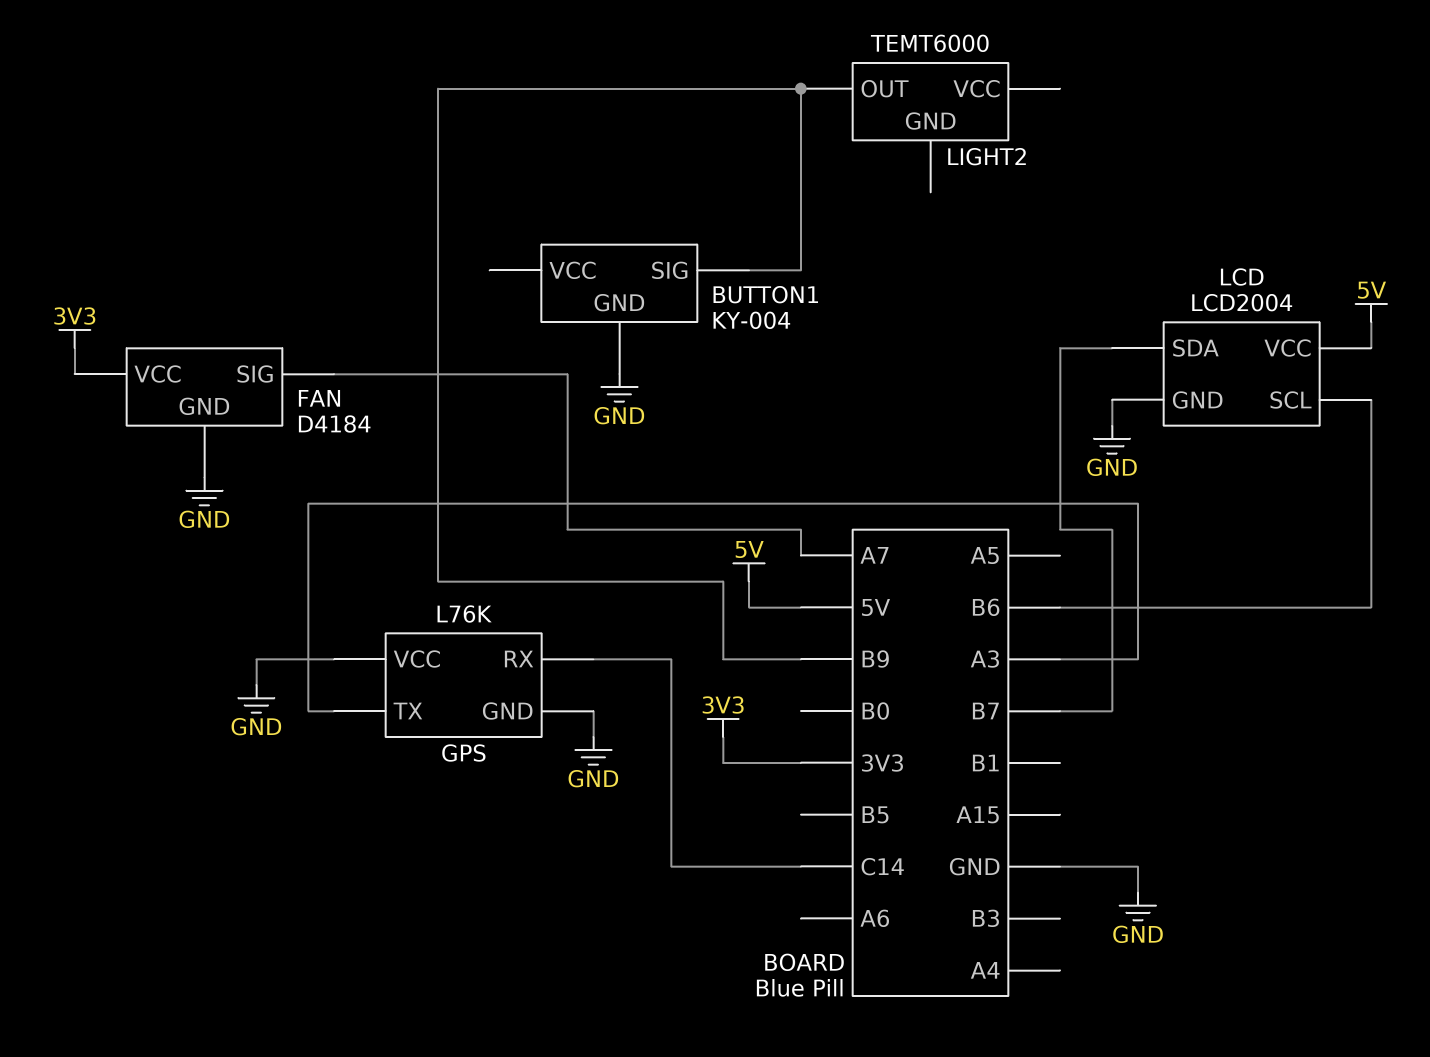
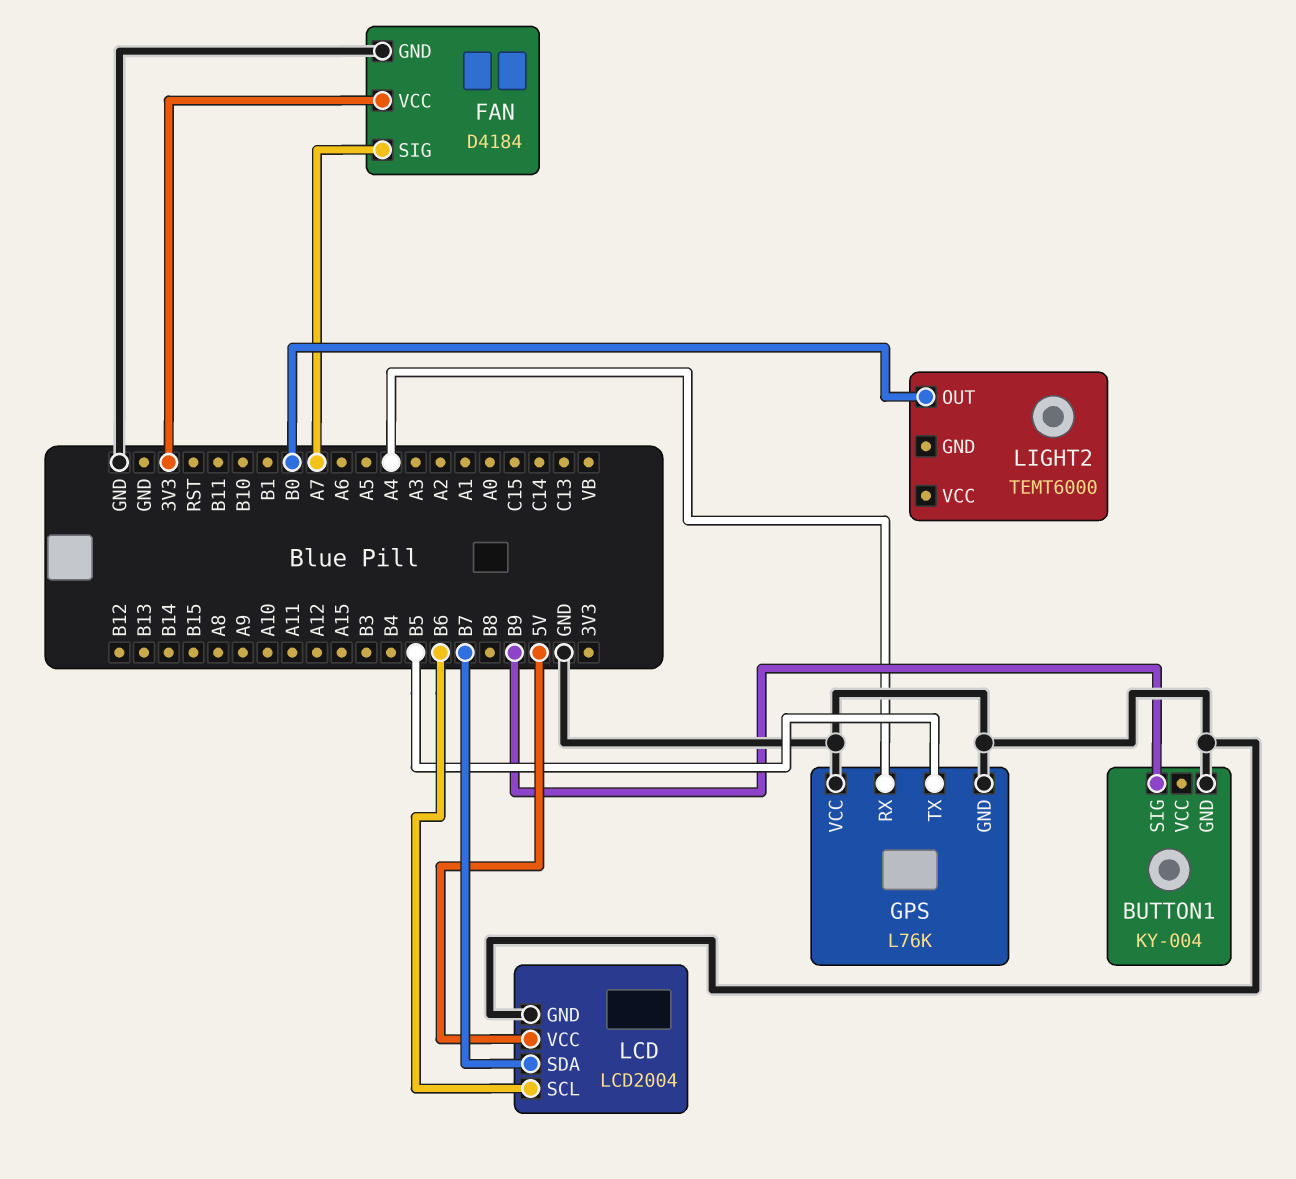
GPS pin RX: C14 -> A4
GPS pin TX: A3 -> B5
LIGHT2 pin OUT: B9 -> B0

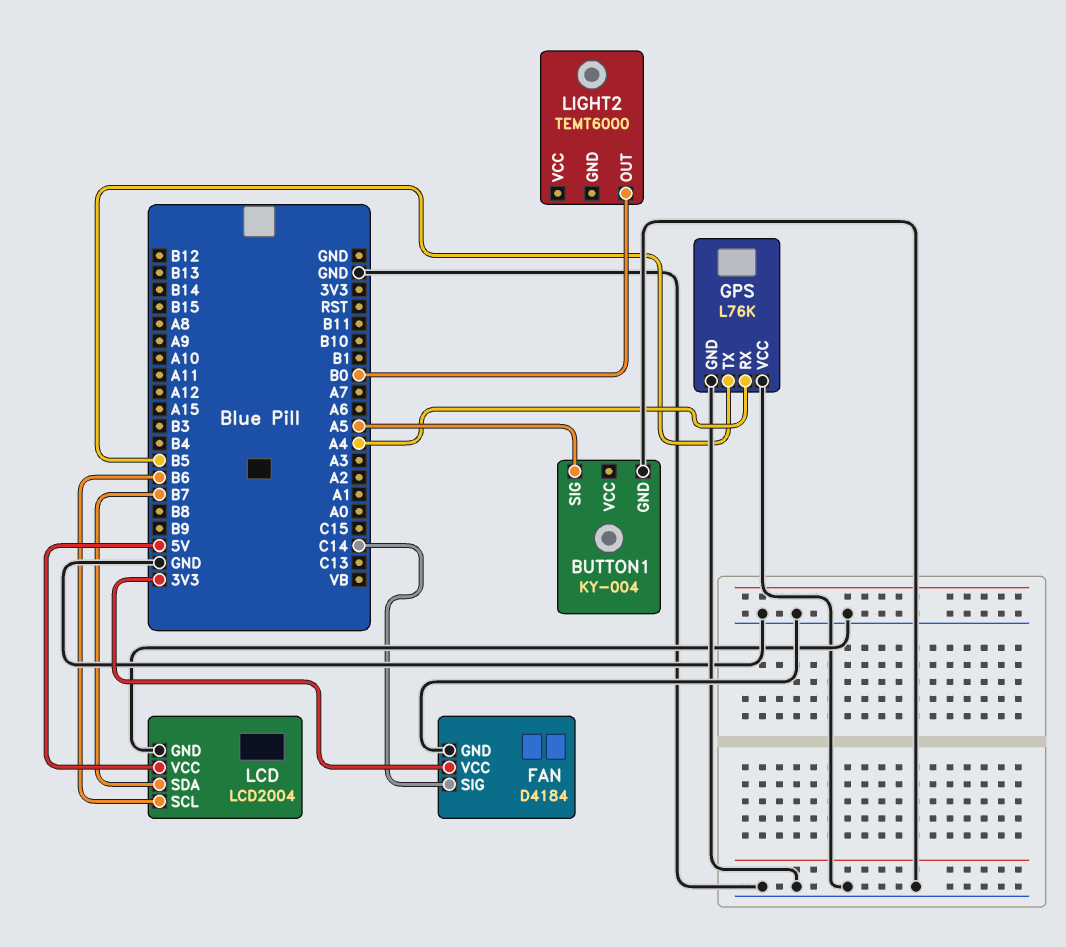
BUTTON1 pin SIG: B9 -> A5
FAN pin SIG: A7 -> C14

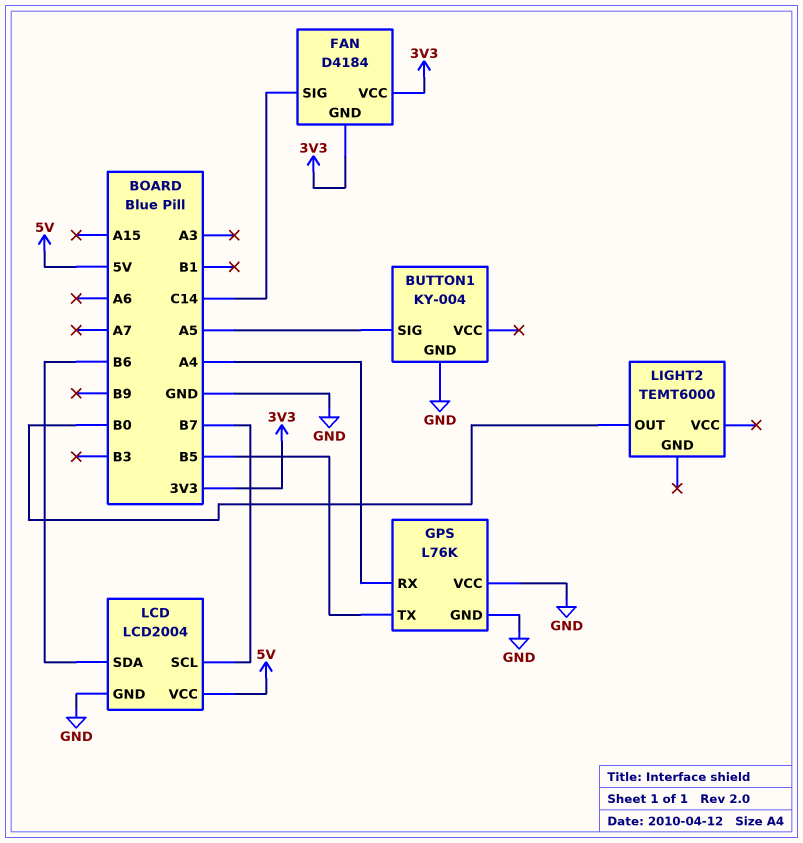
FAN pin GND: GND -> 3V3
LCD pin SCL: B6 -> B7
LCD pin SDA: B7 -> B6

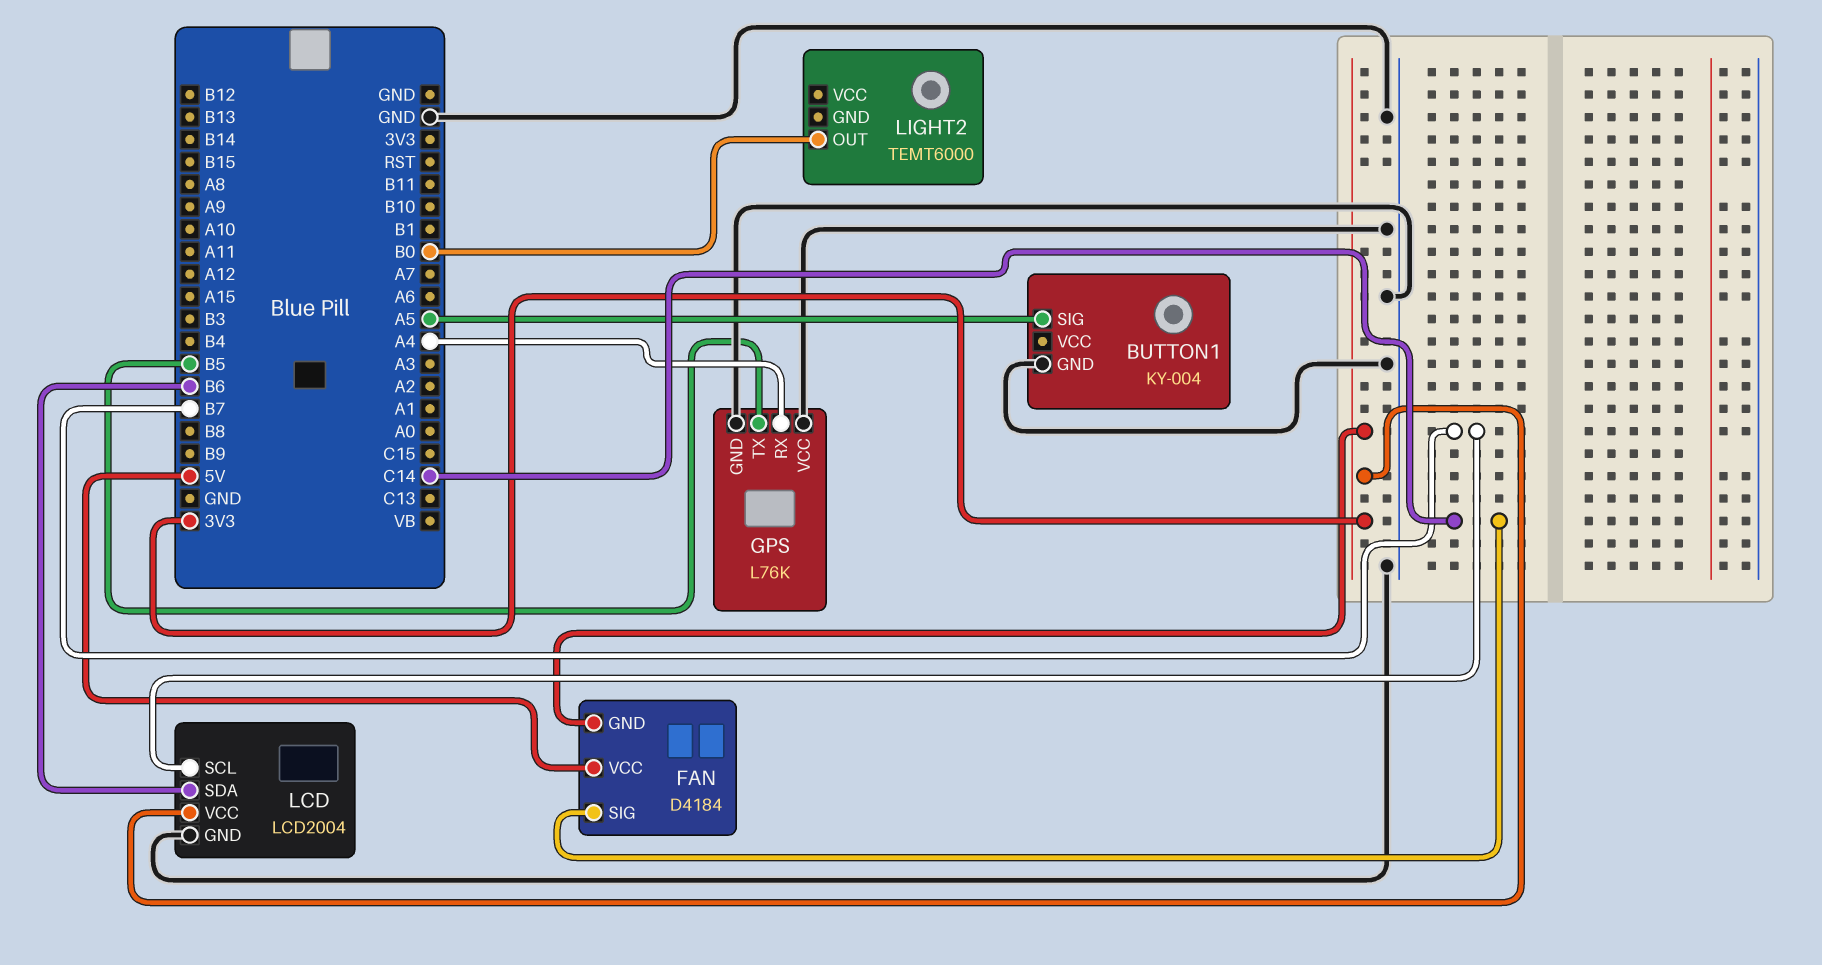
FAN pin VCC: 3V3 -> 5V
LCD pin VCC: 5V -> 3V3

